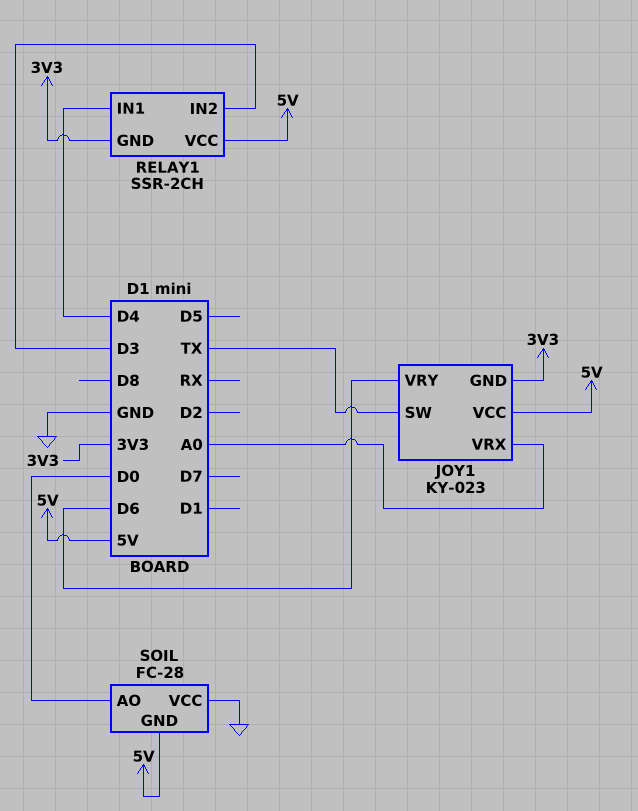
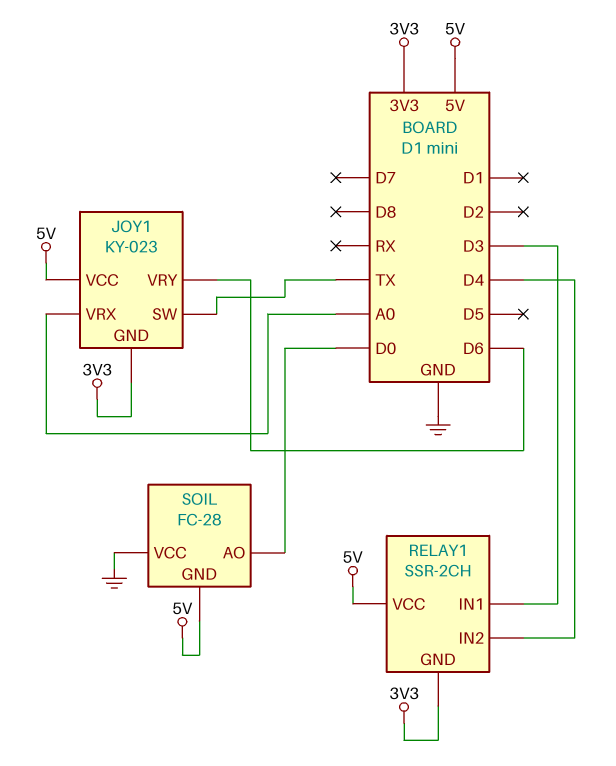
RELAY1 pin IN1: D4 -> D3
RELAY1 pin IN2: D3 -> D4

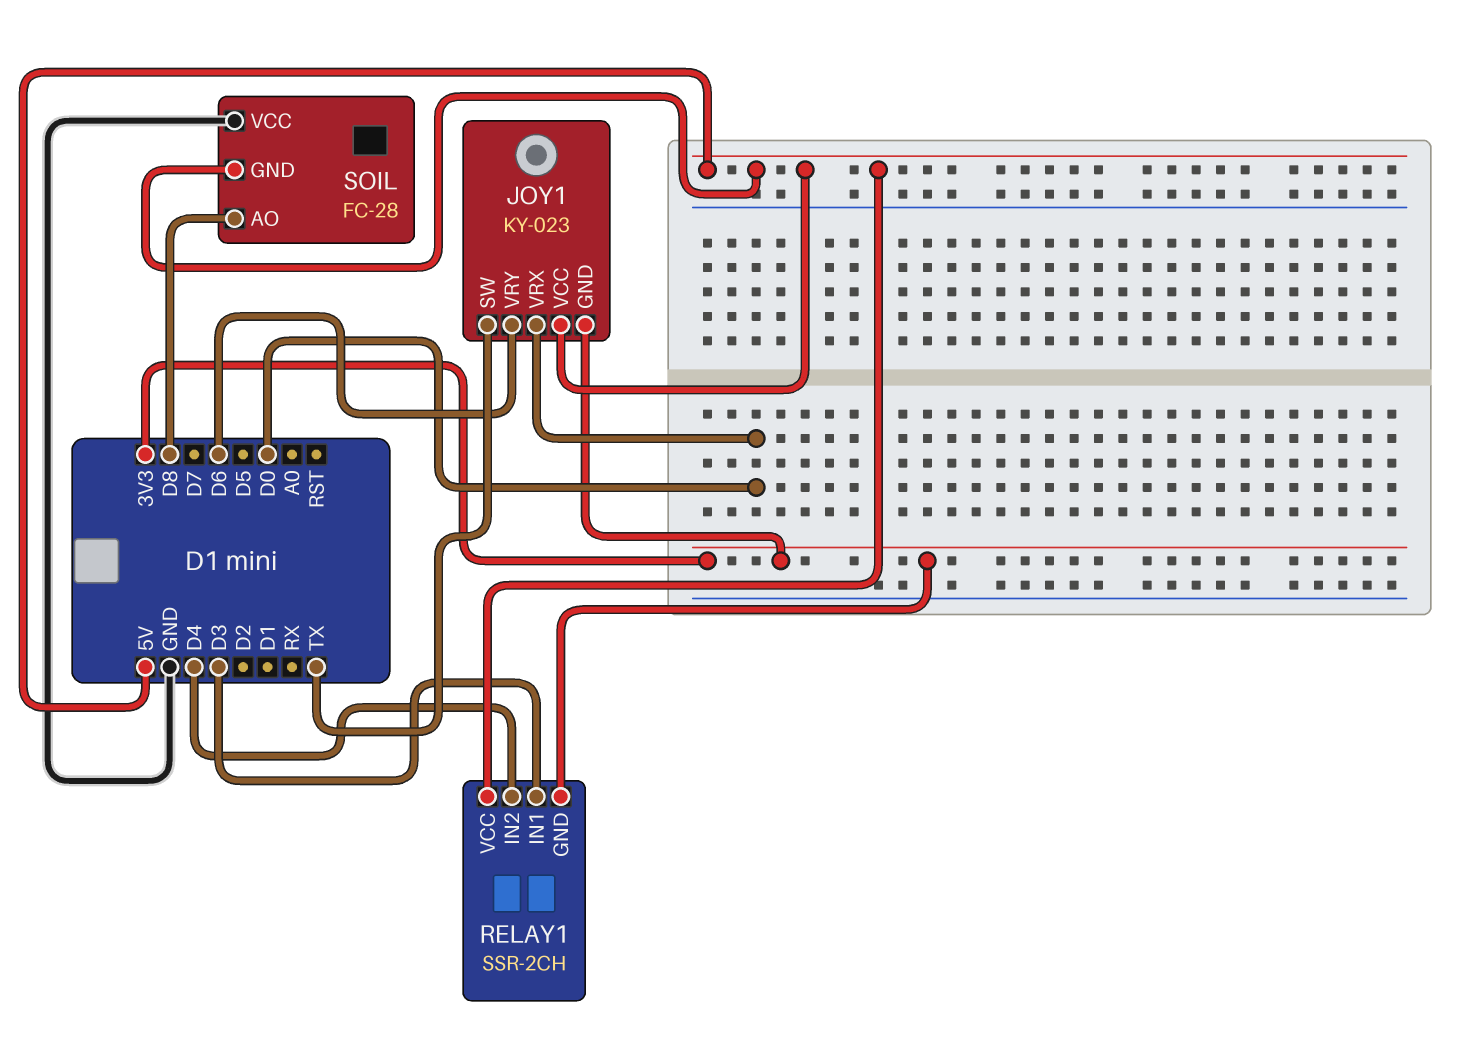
JOY1 pin VRX: A0 -> D0
SOIL pin AO: D0 -> D8

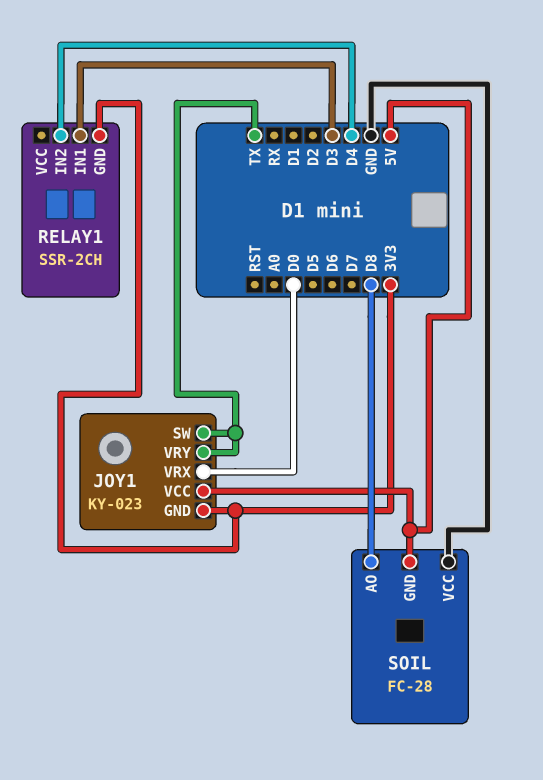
JOY1 pin VRY: D6 -> TX
RELAY1 pin VCC: 5V -> none

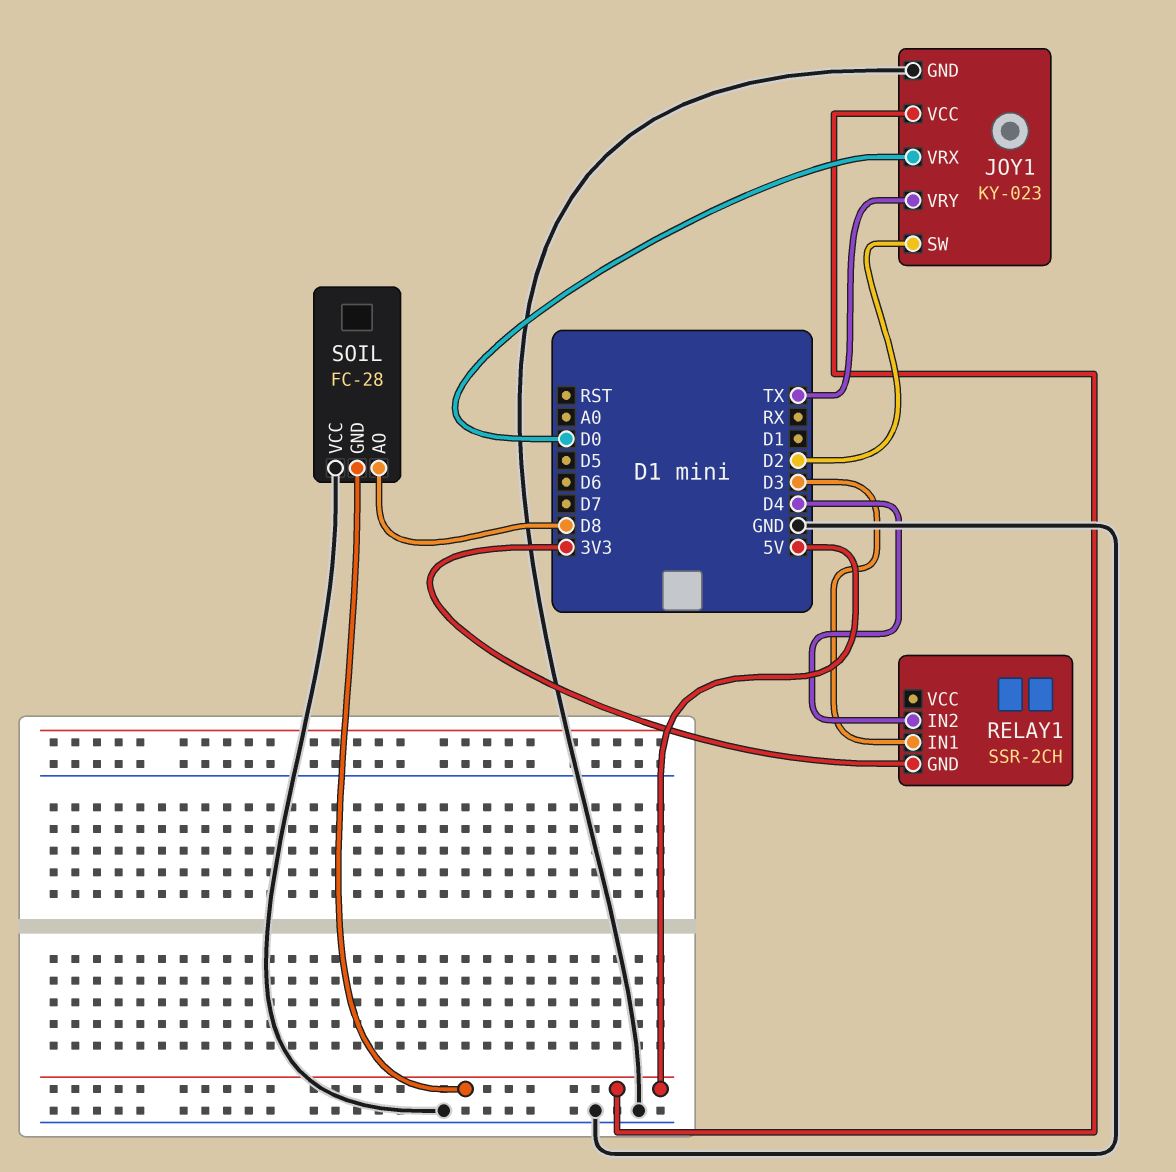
JOY1 pin GND: 3V3 -> GND
JOY1 pin SW: TX -> D2

